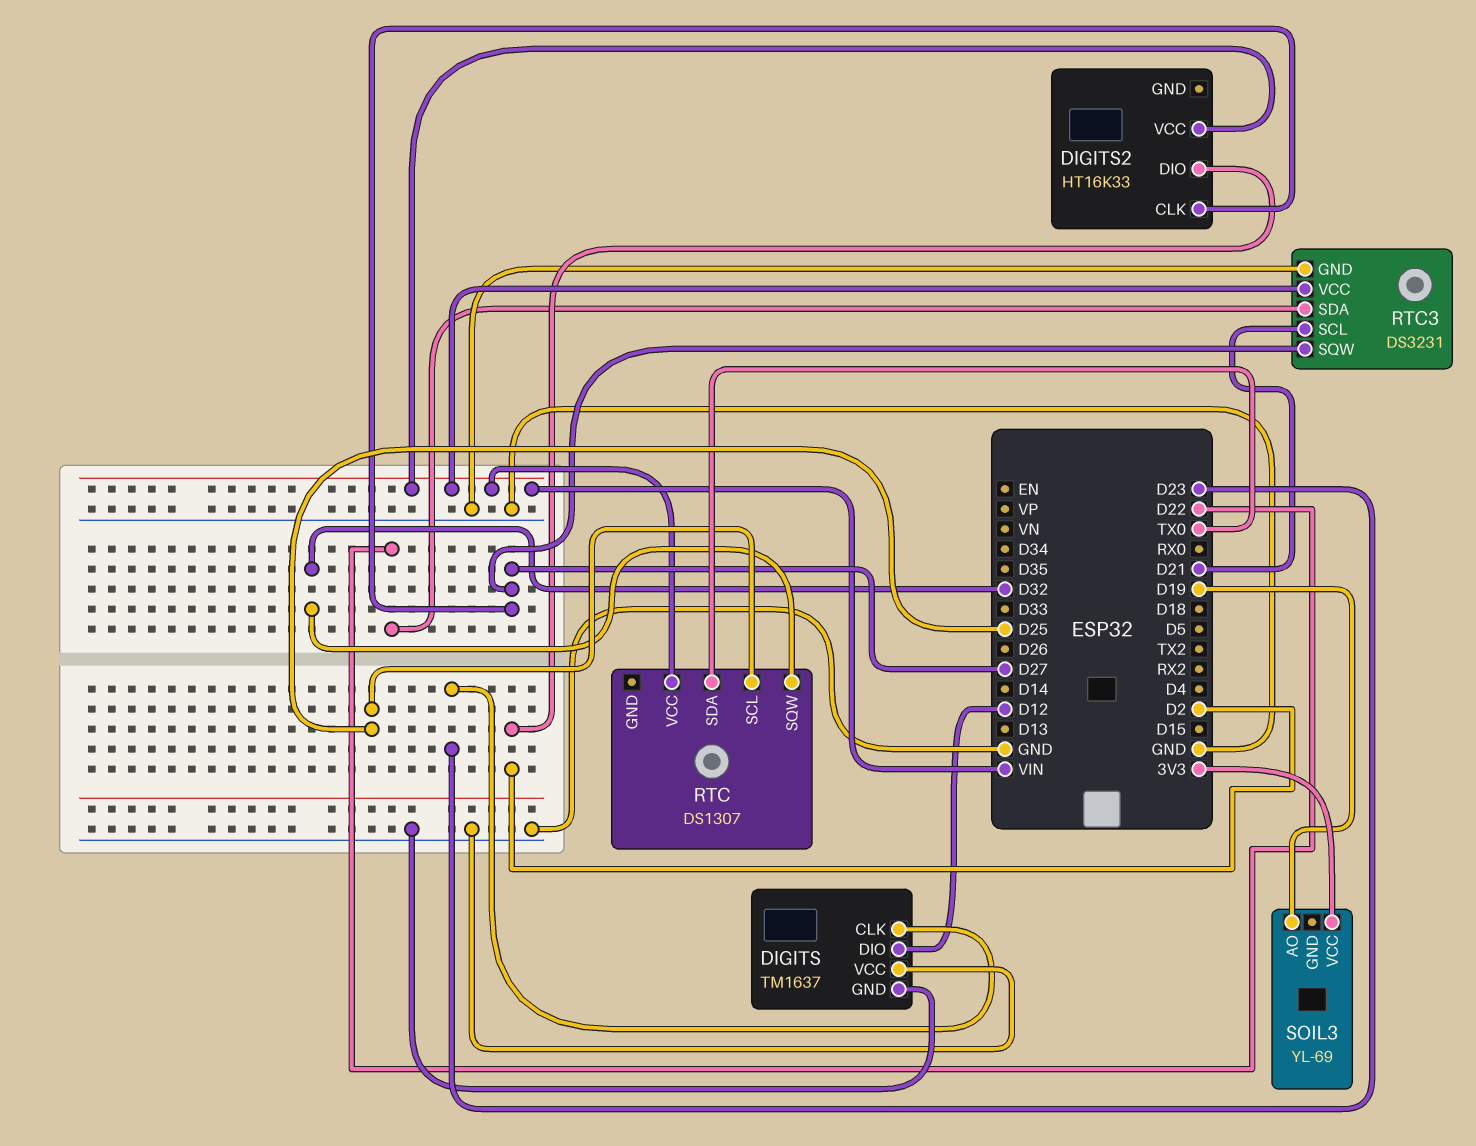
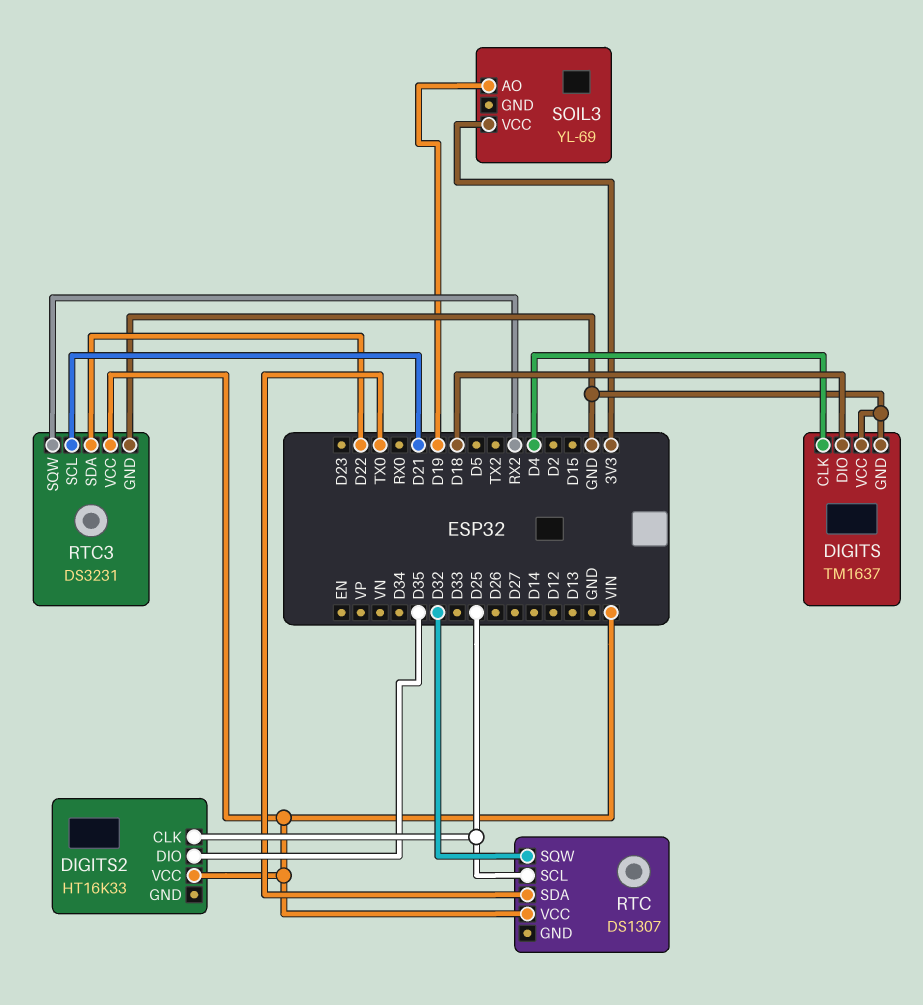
DIGITS pin CLK: D23 -> D4
DIGITS pin DIO: D12 -> D18
DIGITS2 pin CLK: D27 -> D25
DIGITS2 pin DIO: D2 -> D35
RTC3 pin SQW: D27 -> RX2

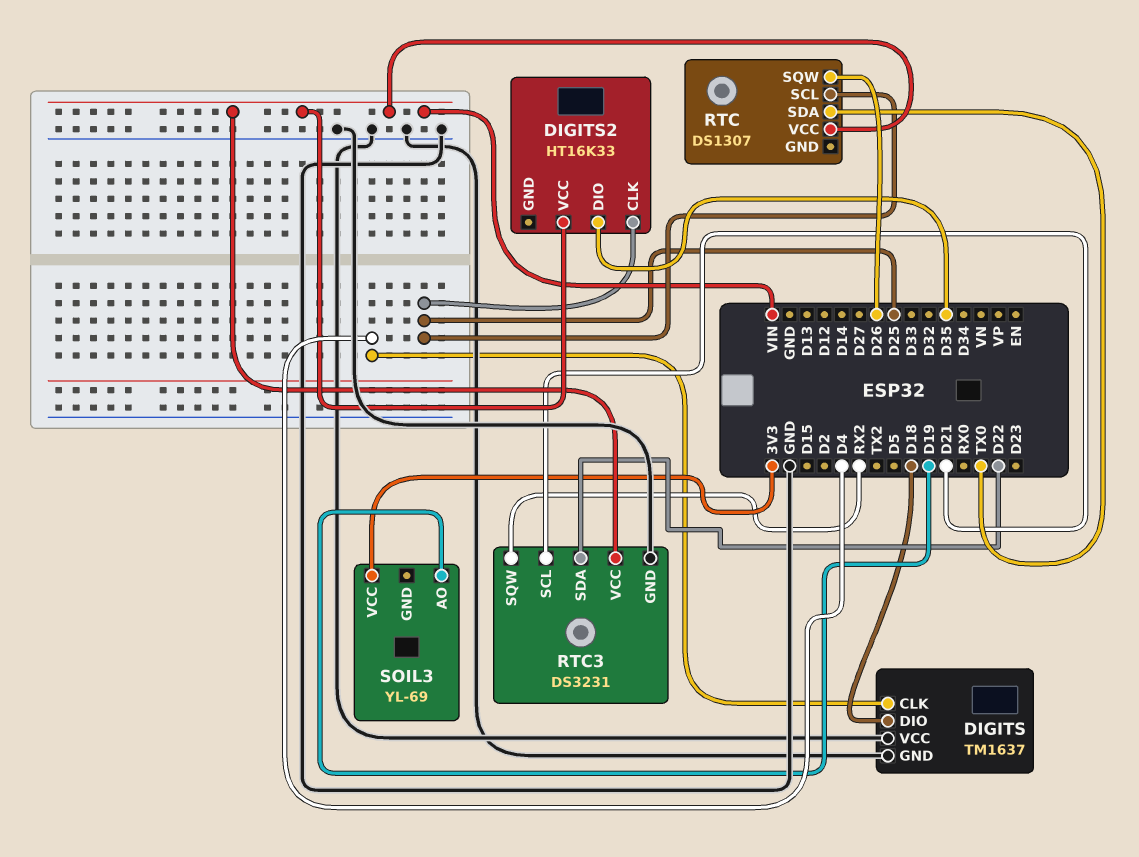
RTC pin SQW: D32 -> D26

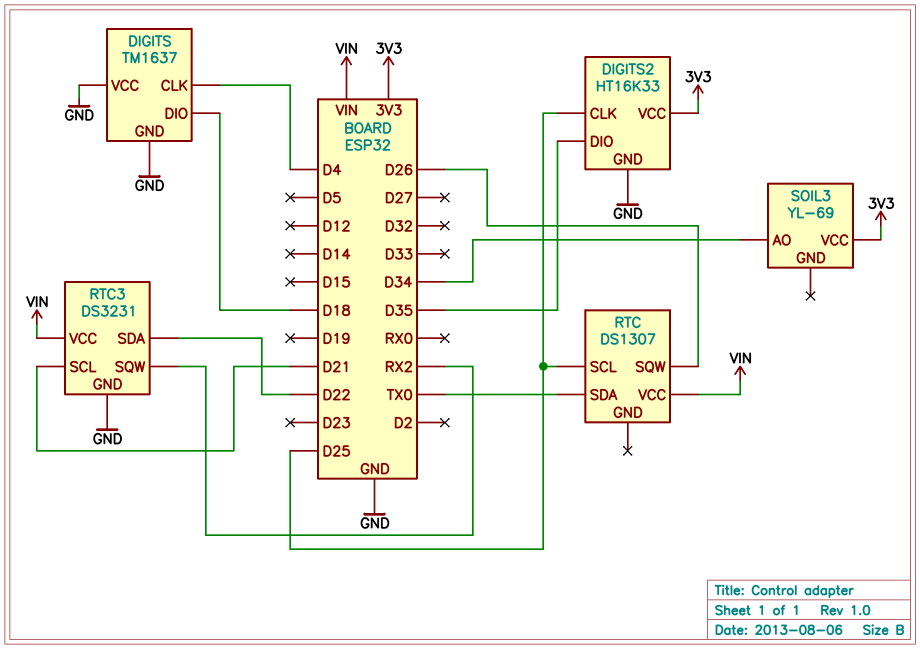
DIGITS2 pin GND: none -> GND
DIGITS2 pin VCC: VIN -> 3V3
SOIL3 pin AO: D19 -> D34

